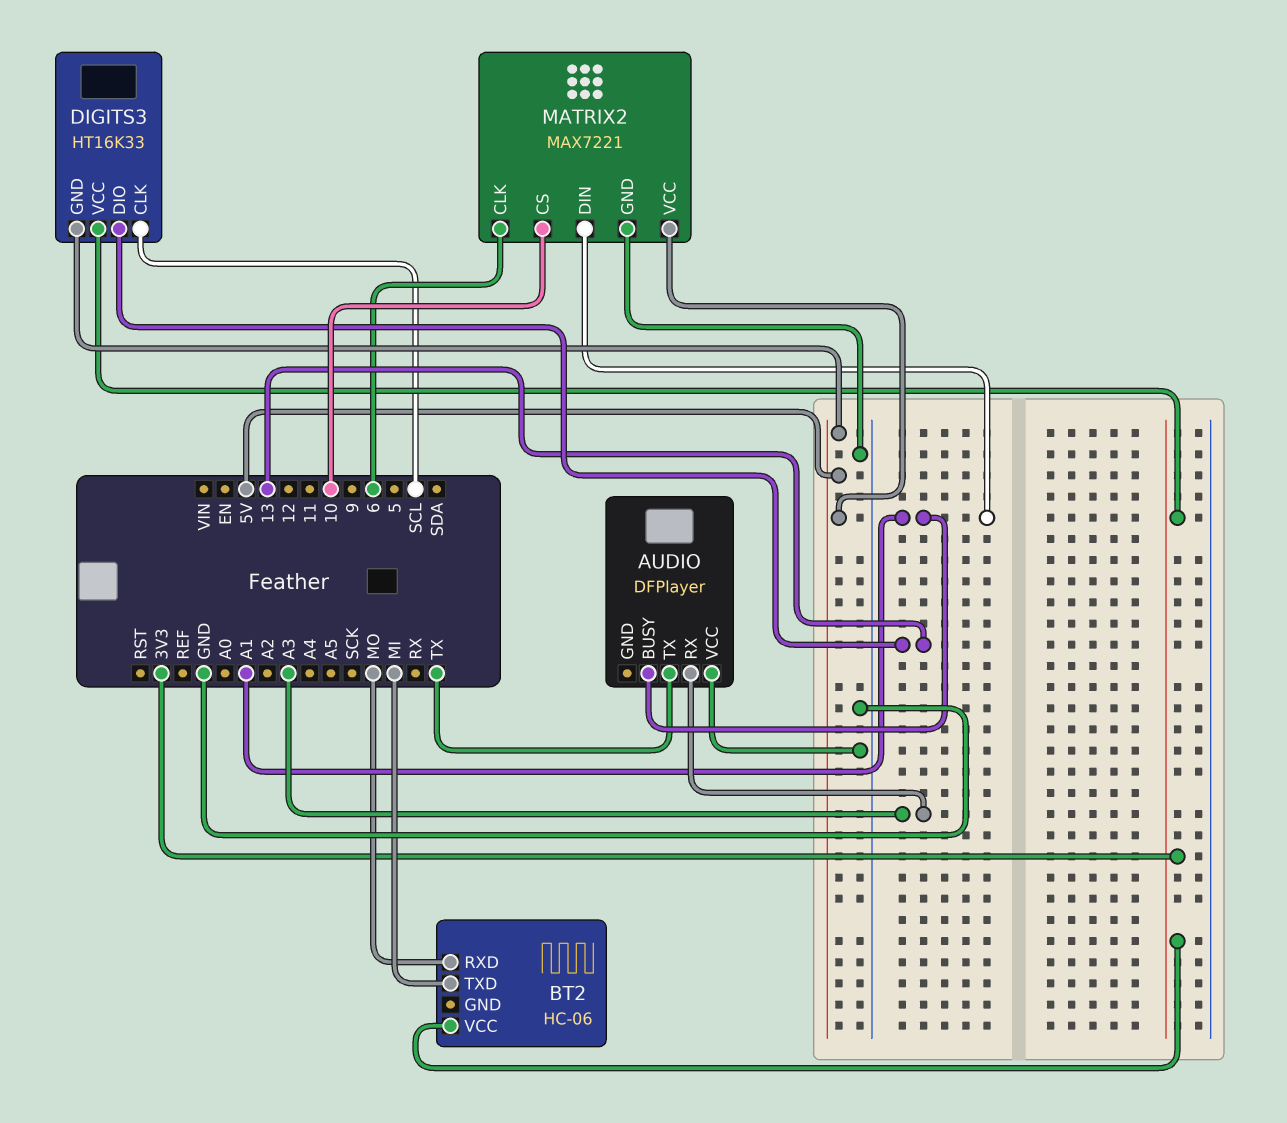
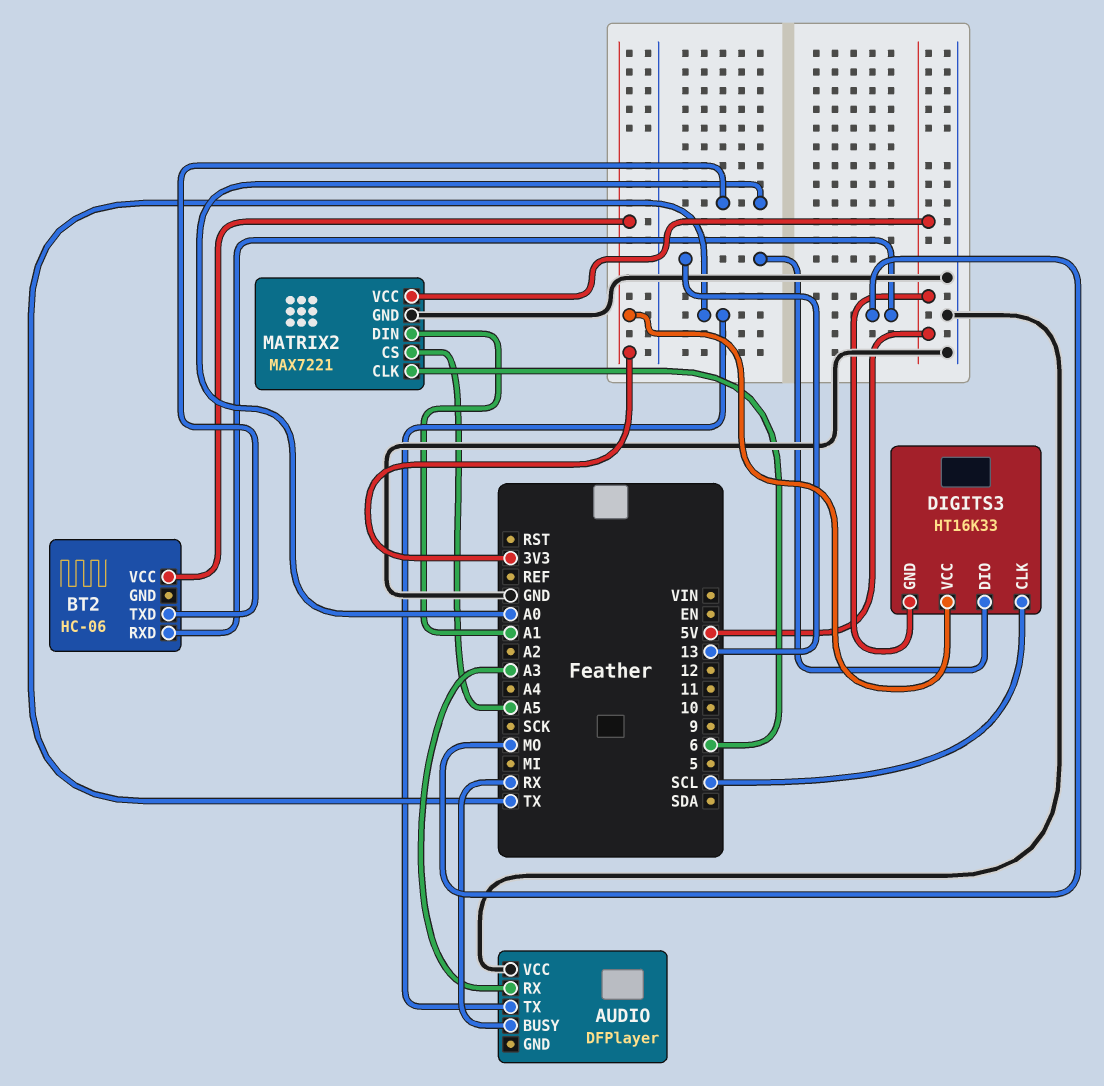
AUDIO pin BUSY: A1 -> RX
BT2 pin TXD: MI -> A0
MATRIX2 pin CS: 10 -> A5

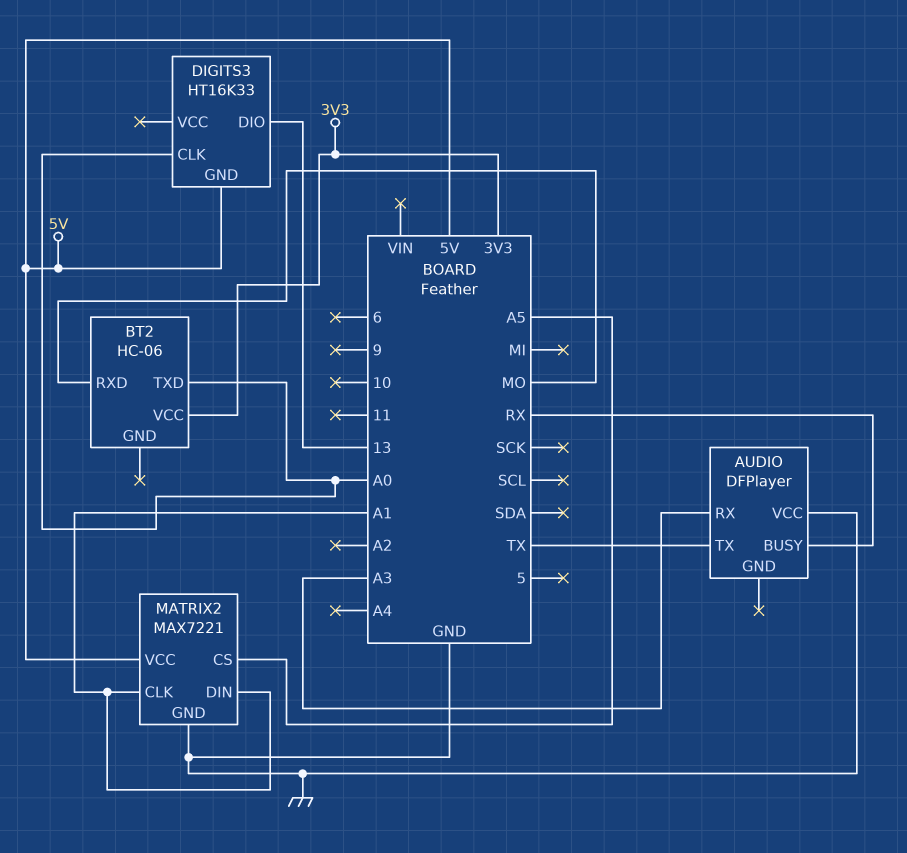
DIGITS3 pin CLK: SCL -> A0
DIGITS3 pin VCC: 3V3 -> none
MATRIX2 pin CLK: 6 -> A1

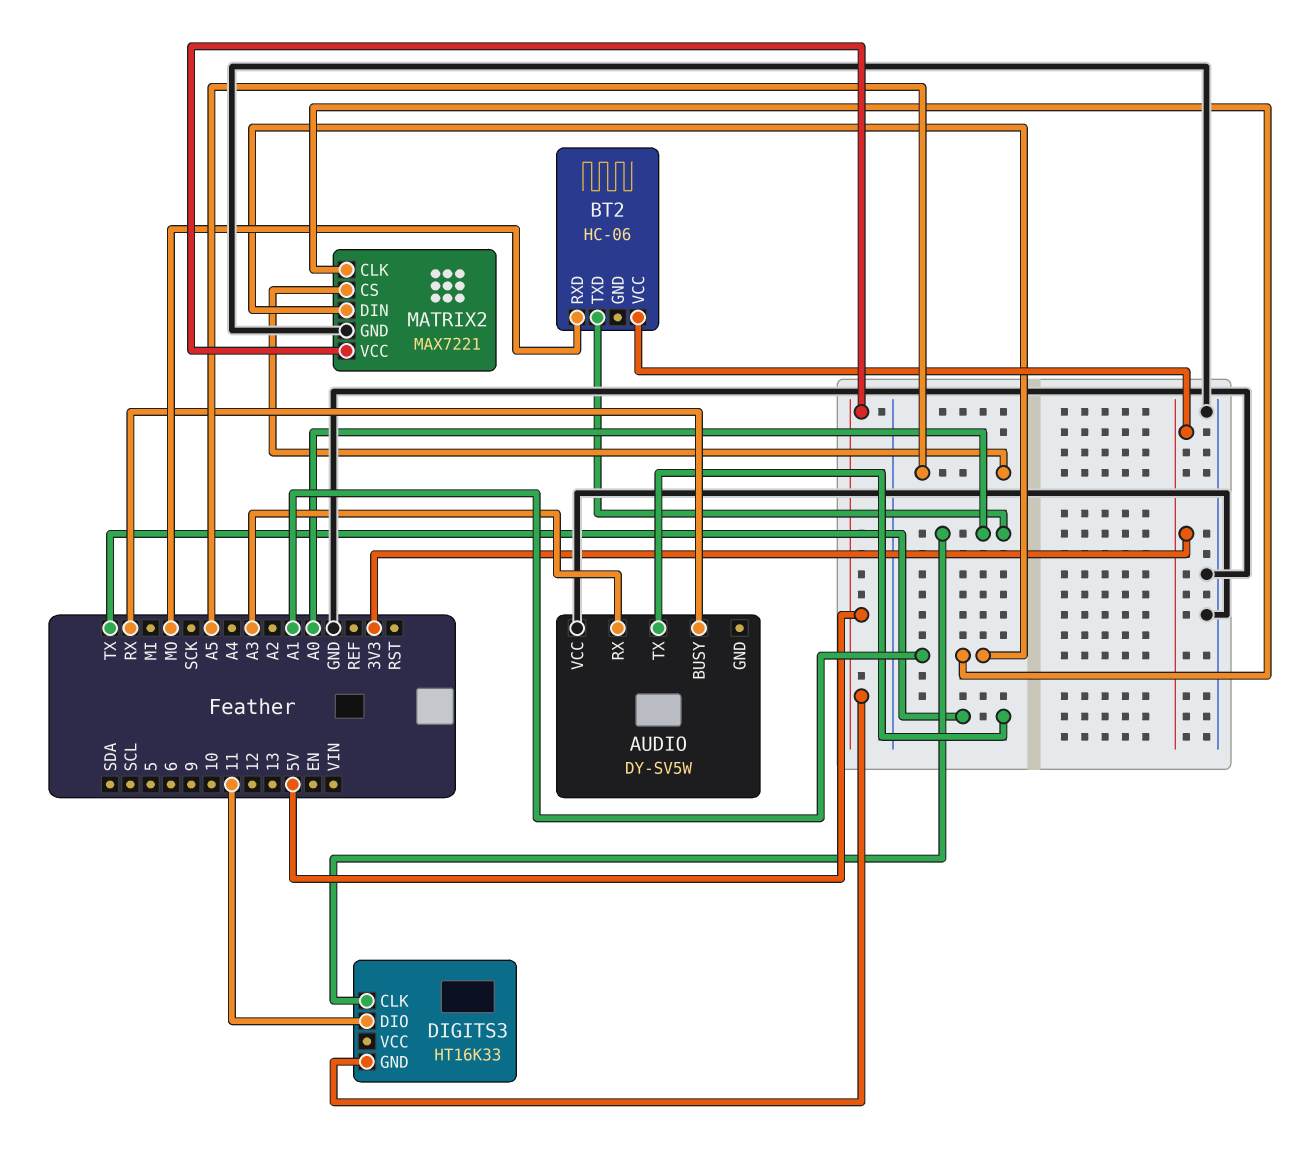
AUDIO: DFPlayer -> DY-SV5W
DIGITS3 pin DIO: 13 -> 11

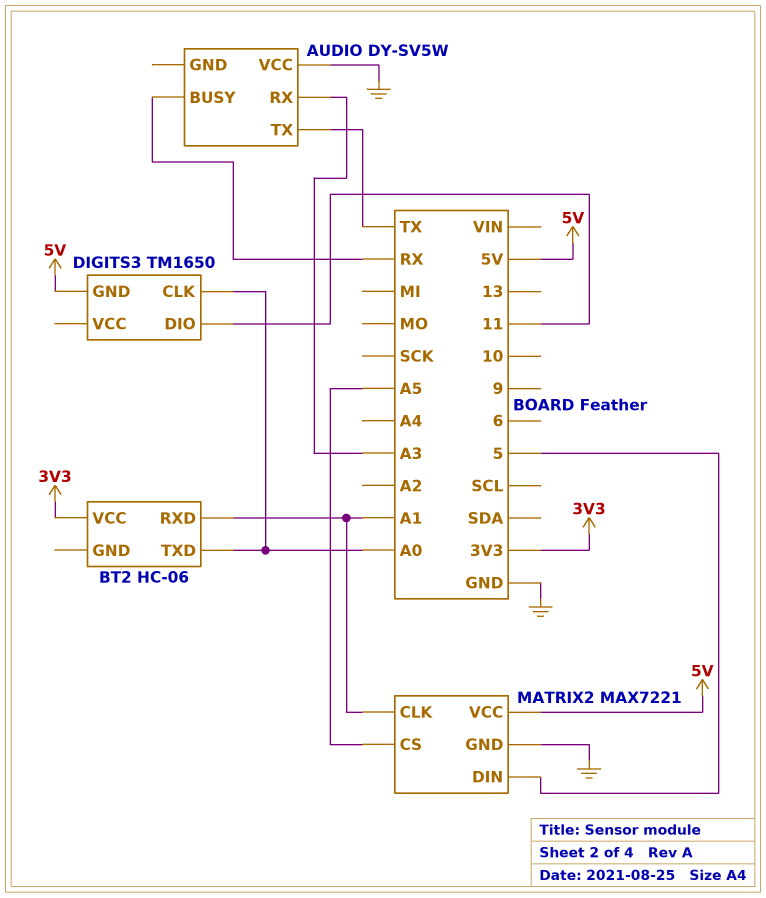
BT2 pin RXD: MO -> A1
DIGITS3: HT16K33 -> TM1650
MATRIX2 pin DIN: A1 -> 5

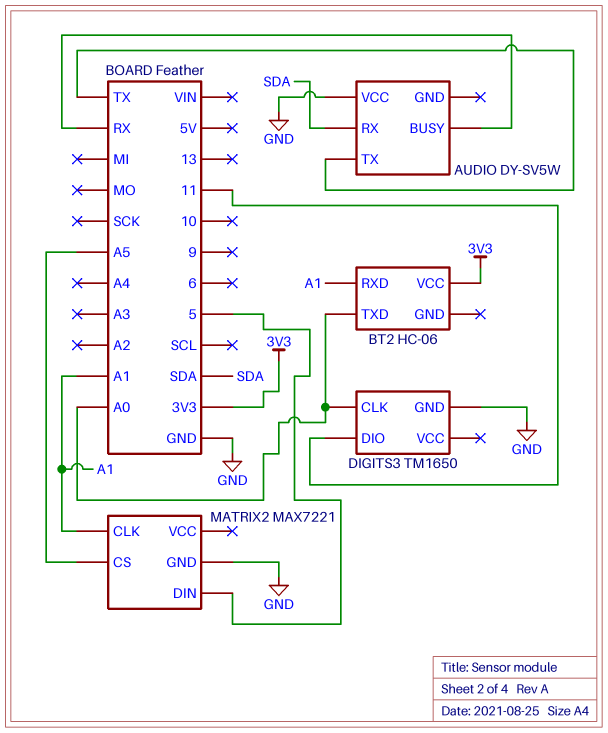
AUDIO pin RX: A3 -> SDA
DIGITS3 pin GND: 5V -> GND
MATRIX2 pin VCC: 5V -> none

